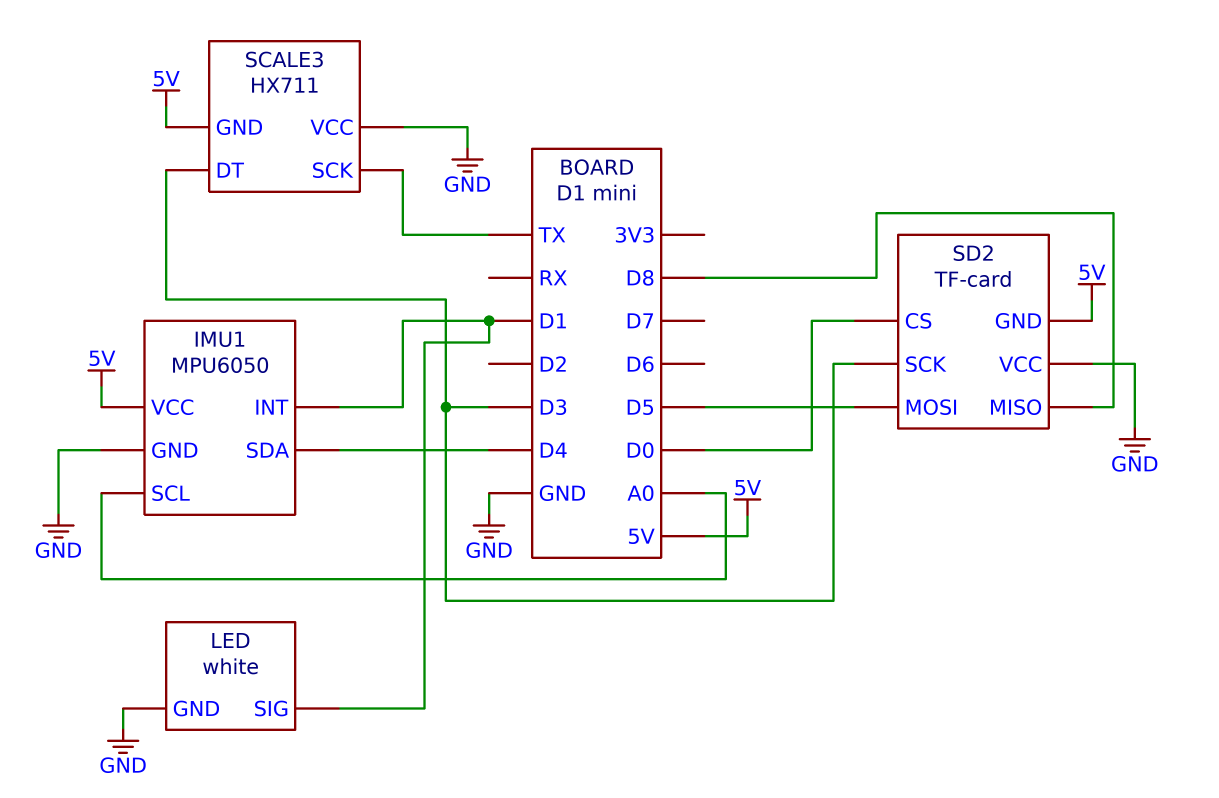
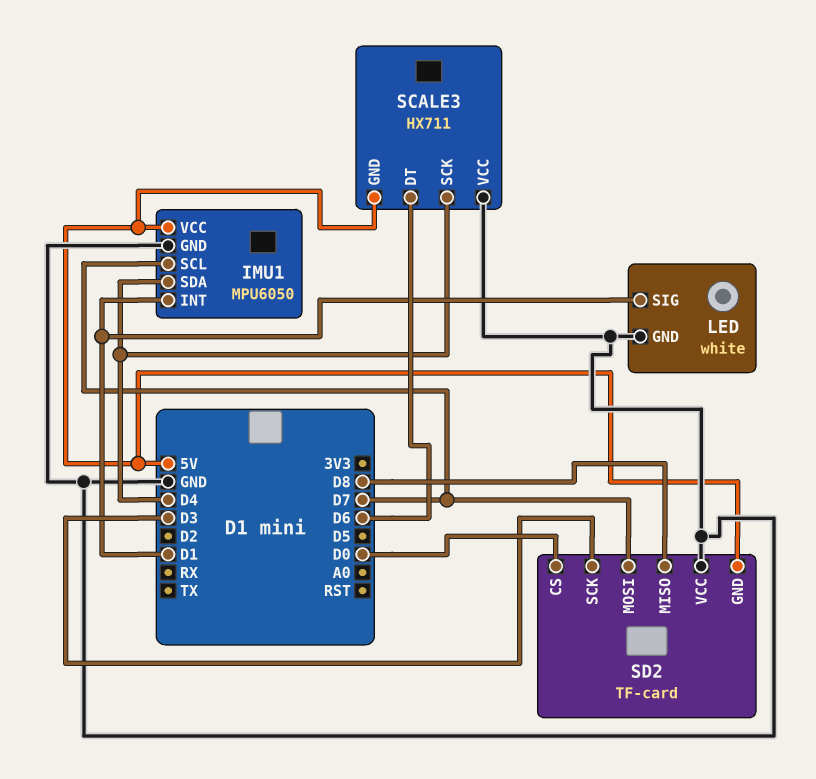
IMU1 pin SCL: A0 -> D7
SCALE3 pin DT: D3 -> D6
SCALE3 pin SCK: TX -> D4
SD2 pin MOSI: D5 -> D7

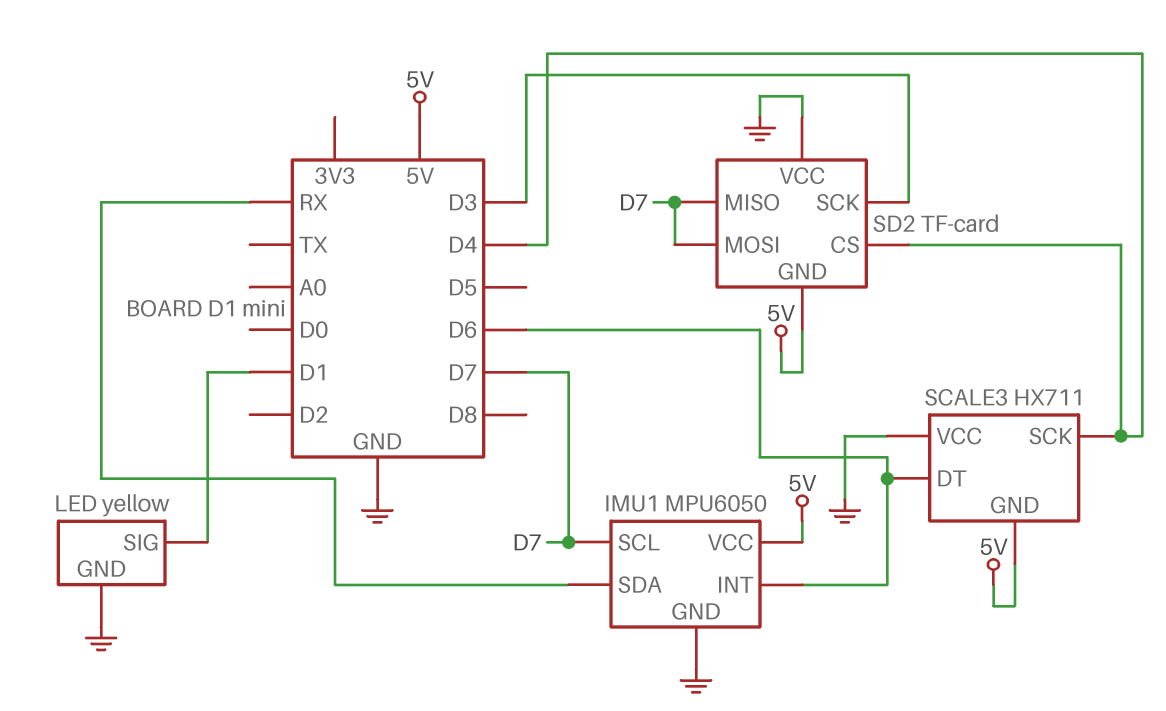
IMU1 pin INT: D1 -> D6
IMU1 pin SDA: D4 -> RX
LED: white -> yellow
SD2 pin CS: D0 -> D4
SD2 pin MISO: D8 -> D7

